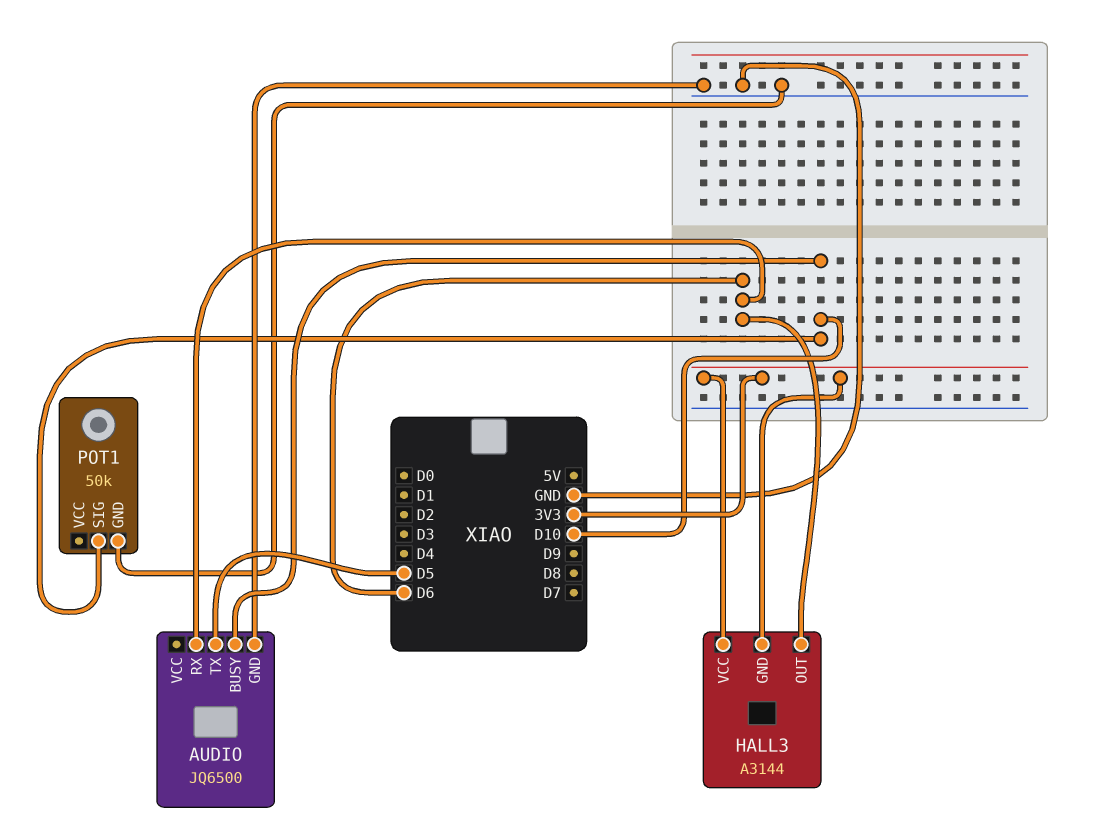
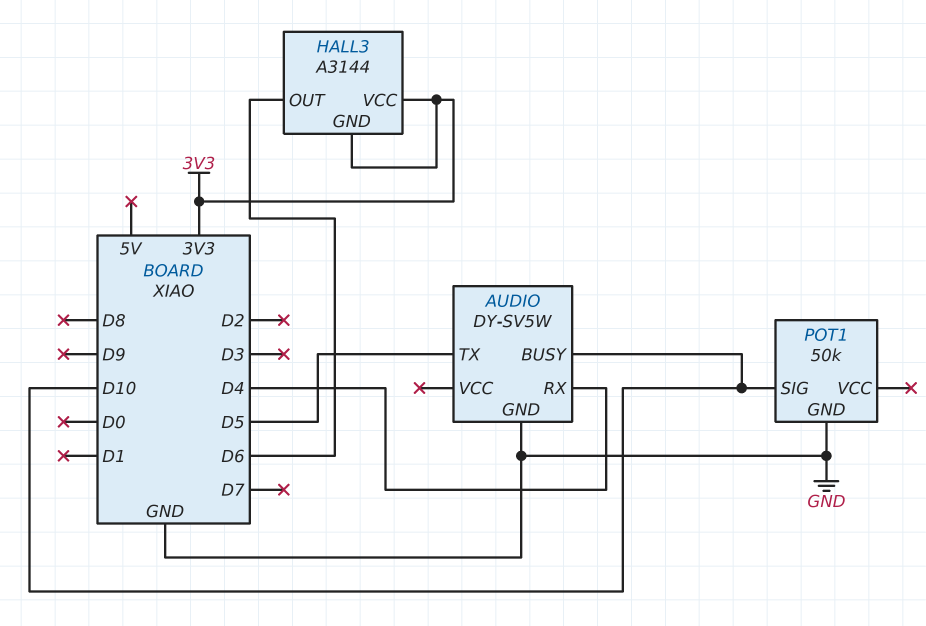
AUDIO: JQ6500 -> DY-SV5W
AUDIO pin RX: D6 -> D4

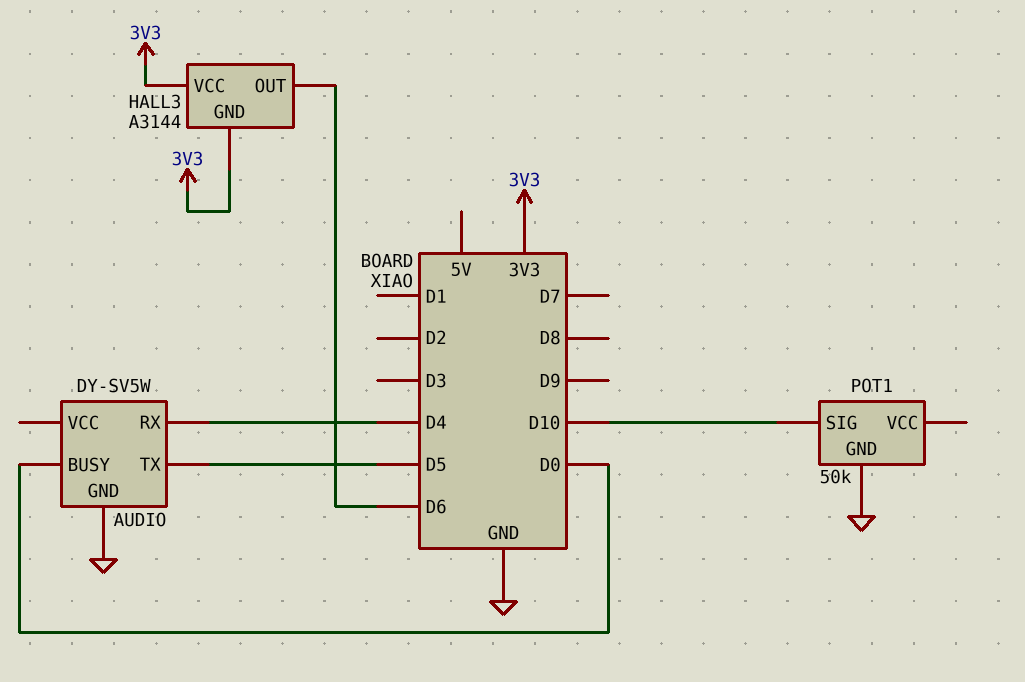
AUDIO pin BUSY: D10 -> D0

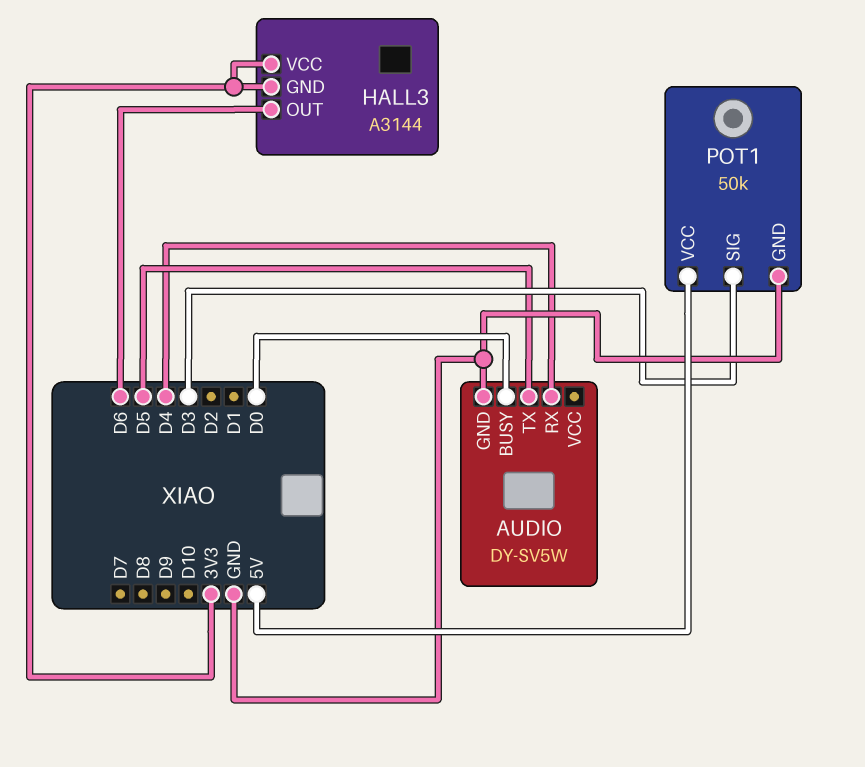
POT1 pin SIG: D10 -> D3
POT1 pin VCC: none -> 5V

